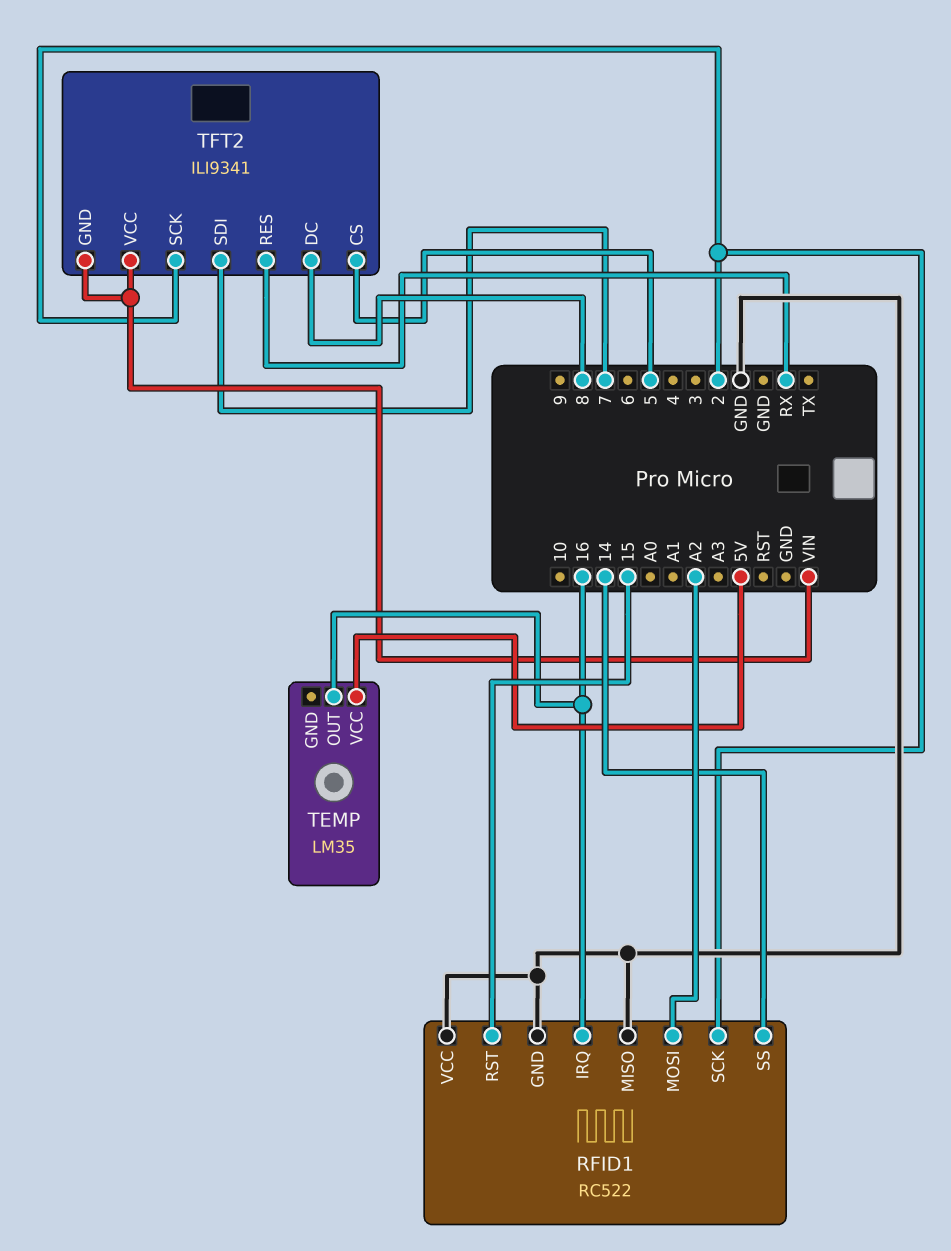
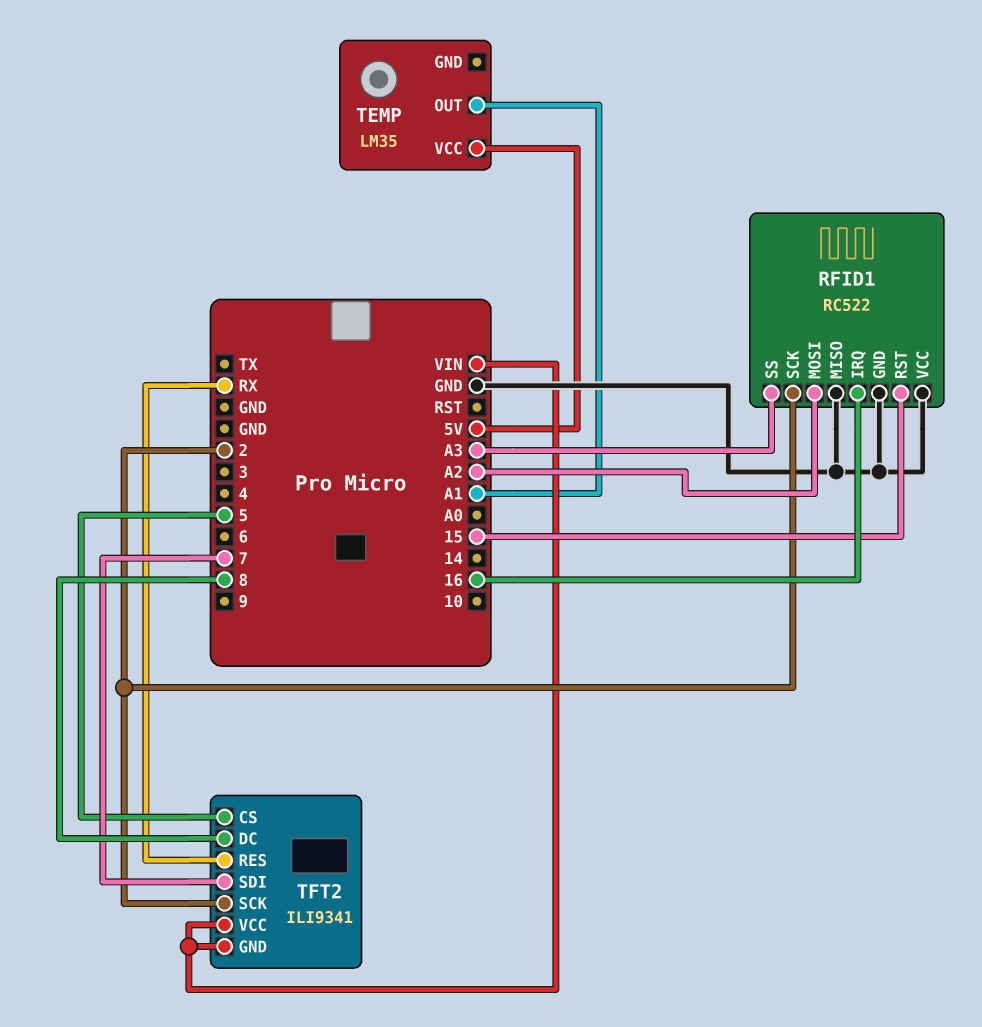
RFID1 pin SS: 14 -> A3
TEMP pin OUT: 16 -> A1

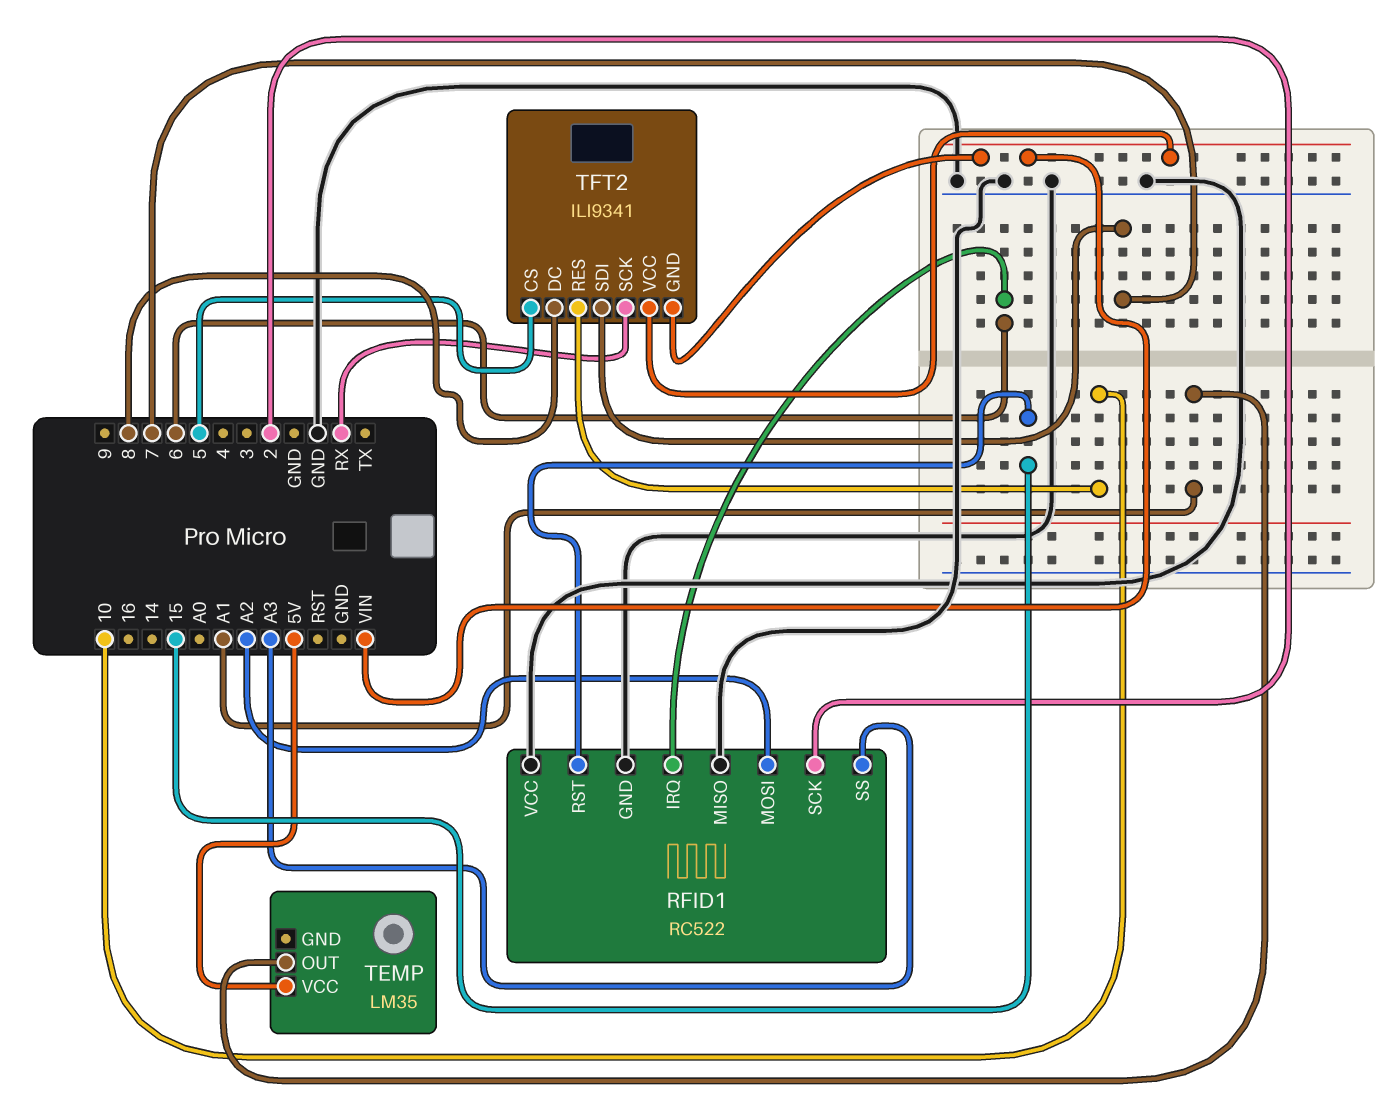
RFID1 pin IRQ: 16 -> 6
TFT2 pin RES: RX -> 10
TFT2 pin SCK: 2 -> RX

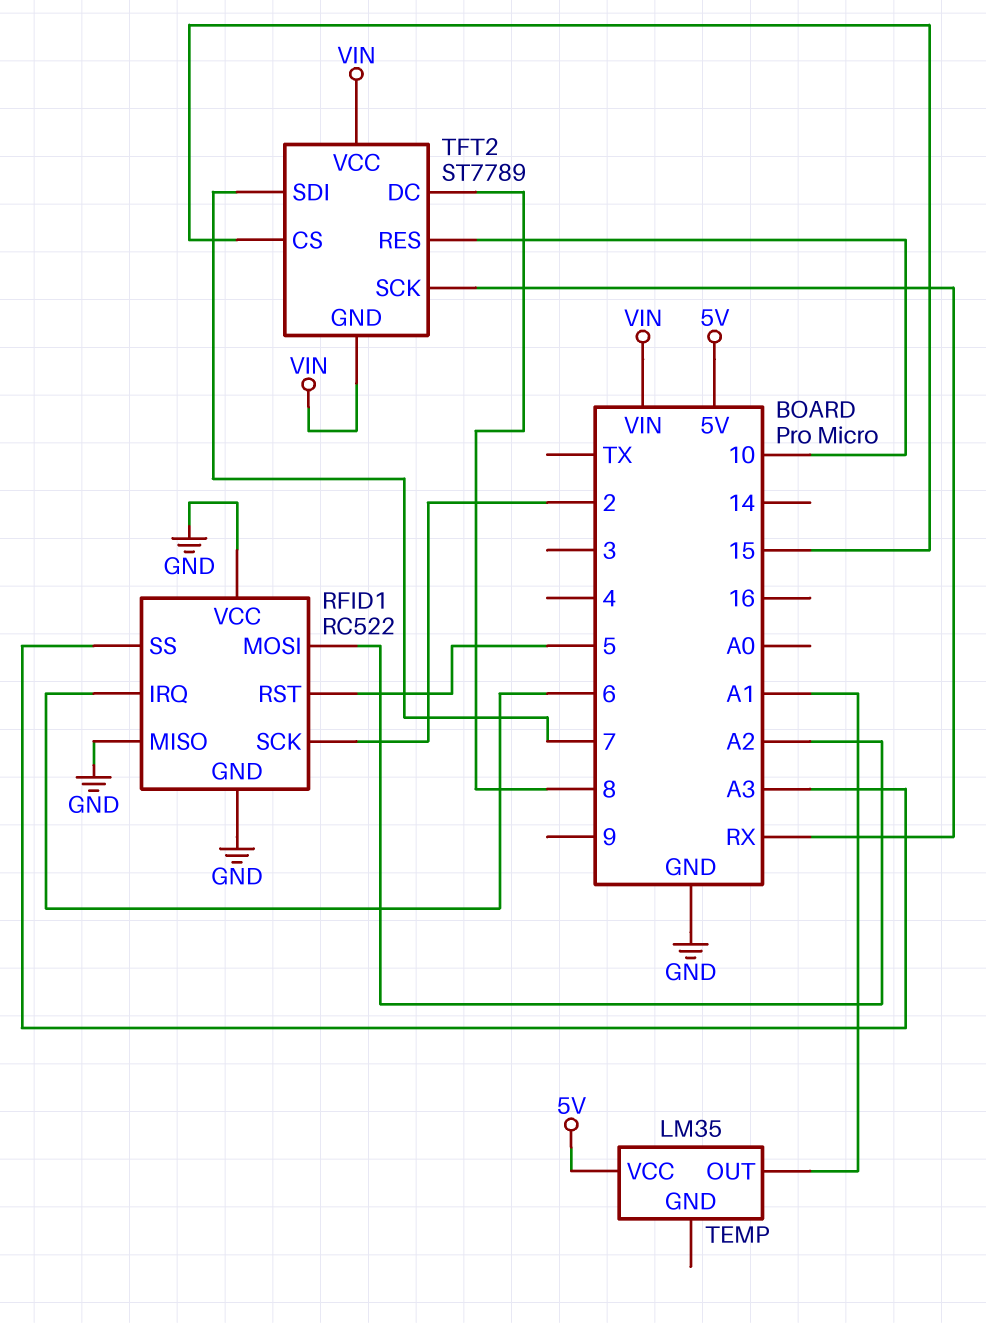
RFID1 pin RST: 15 -> 5
TFT2: ILI9341 -> ST7789
TFT2 pin CS: 5 -> 15

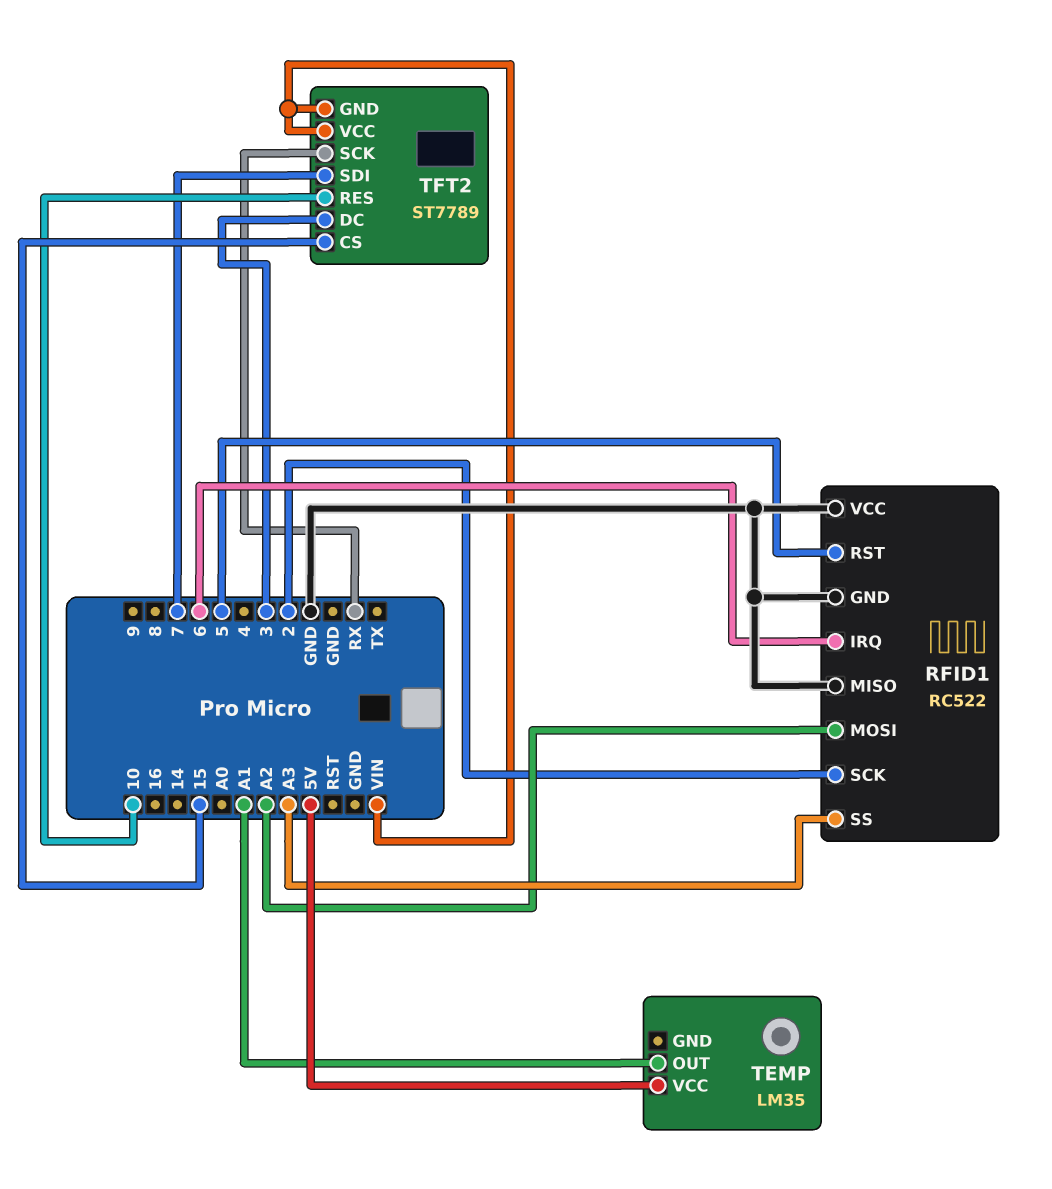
TFT2 pin DC: 8 -> 3

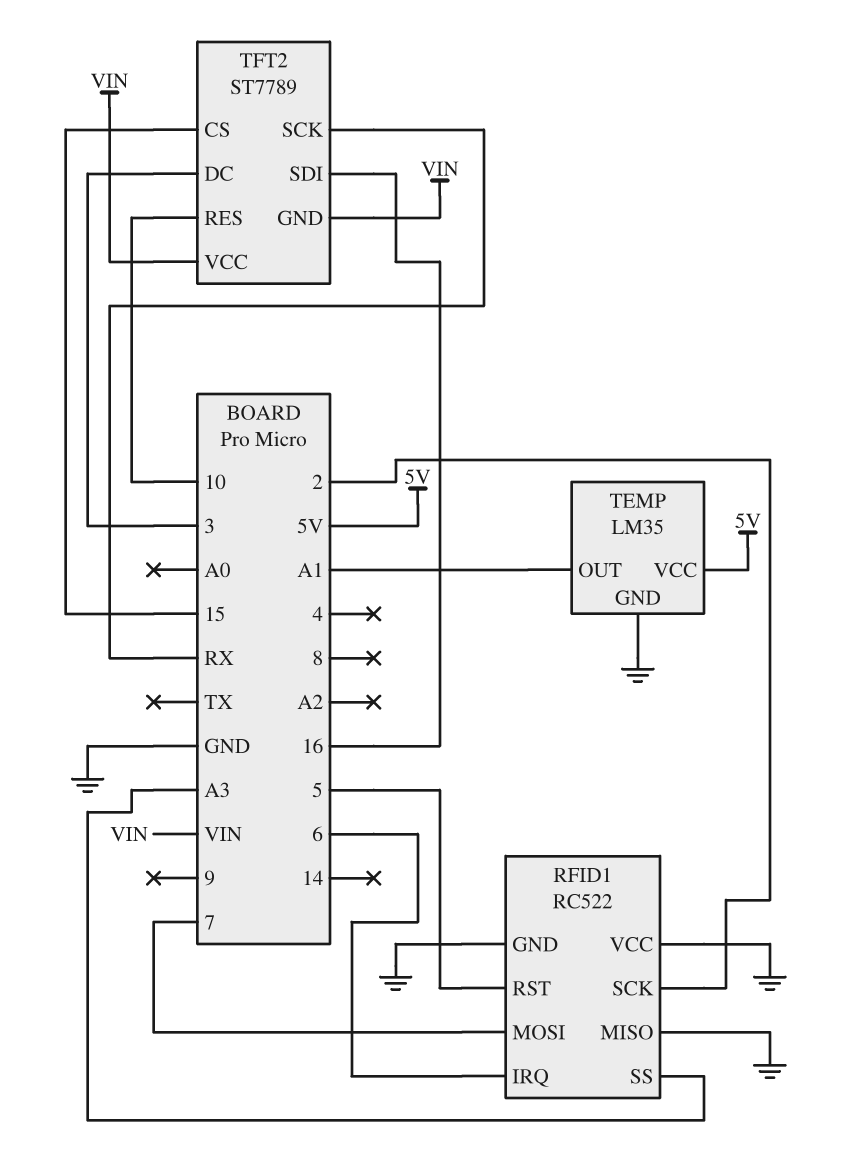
RFID1 pin MOSI: A2 -> 7
TEMP pin GND: none -> GND
TFT2 pin SDI: 7 -> 16

